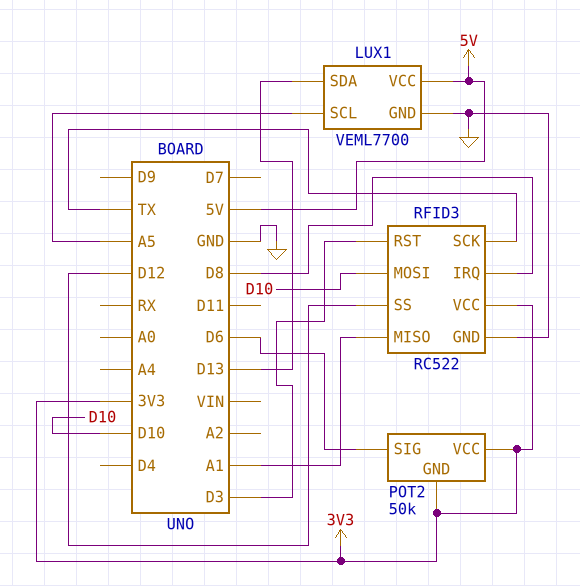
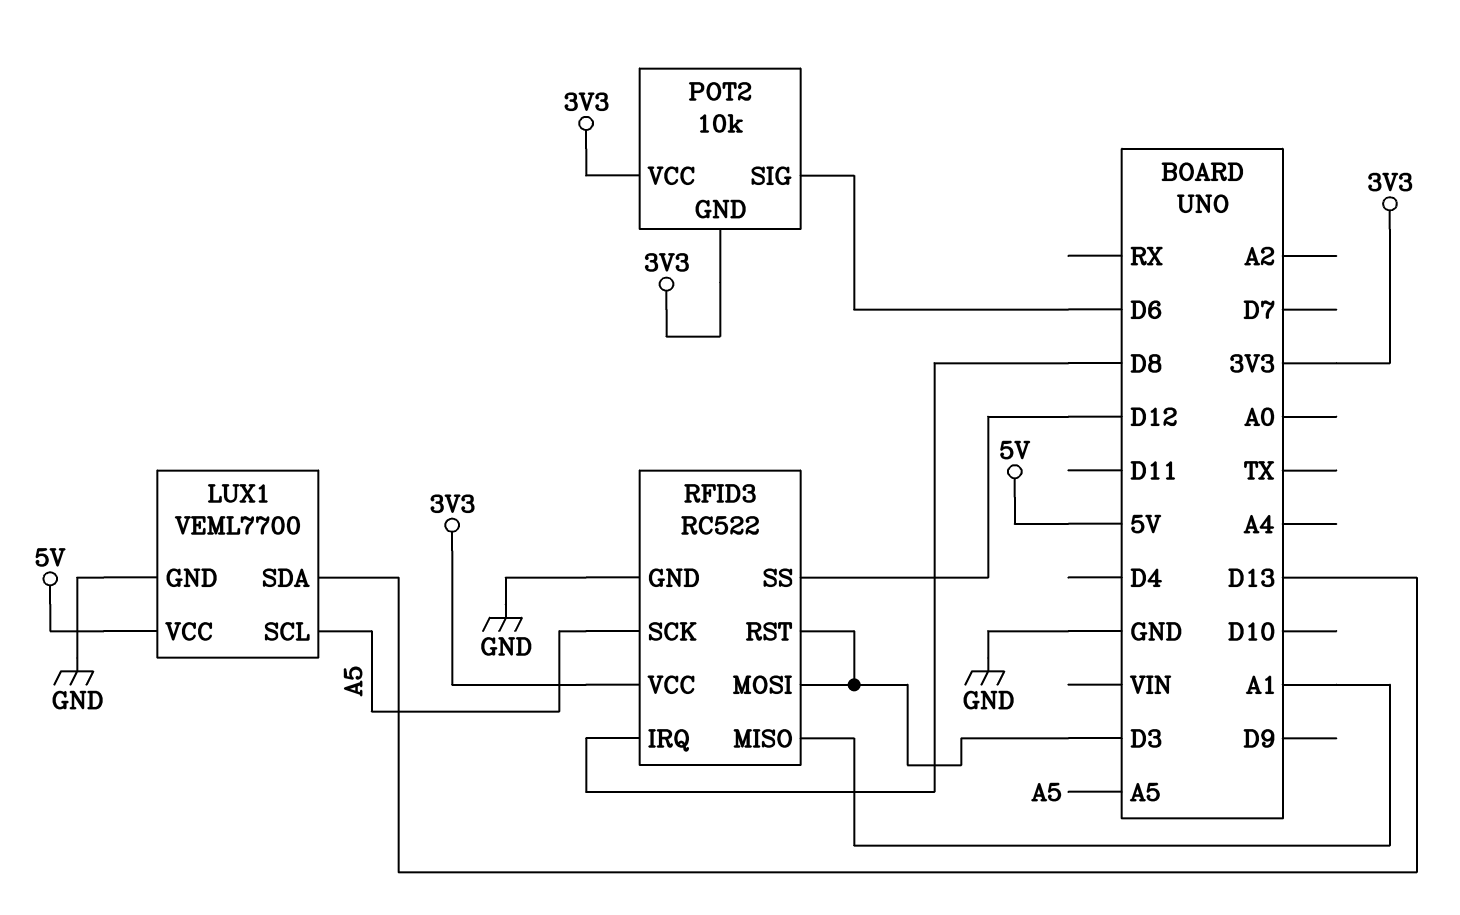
POT2: 50k -> 10k
RFID3 pin MOSI: D10 -> D3
RFID3 pin SCK: TX -> A5

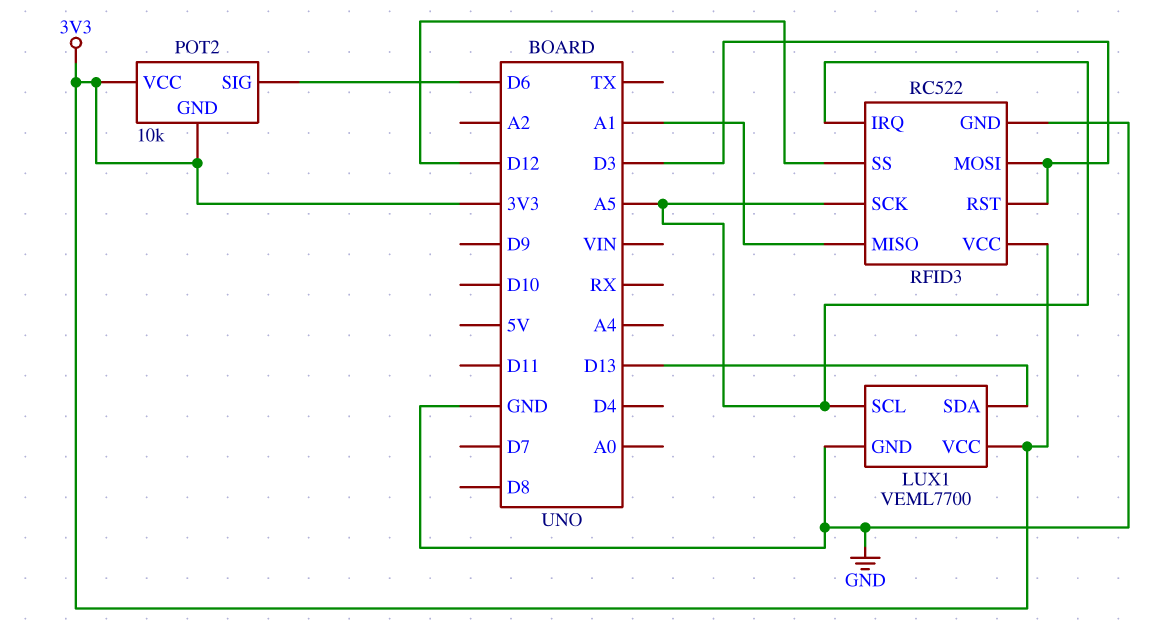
LUX1 pin VCC: 5V -> 3V3
RFID3 pin IRQ: D8 -> A5

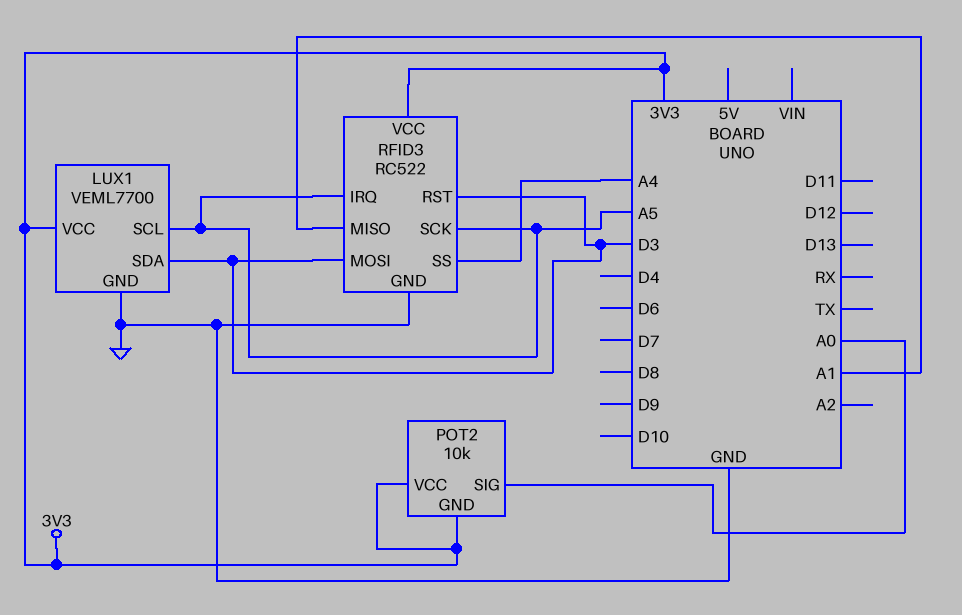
LUX1 pin SDA: D13 -> D3
POT2 pin SIG: D6 -> A0
RFID3 pin SS: D12 -> A4

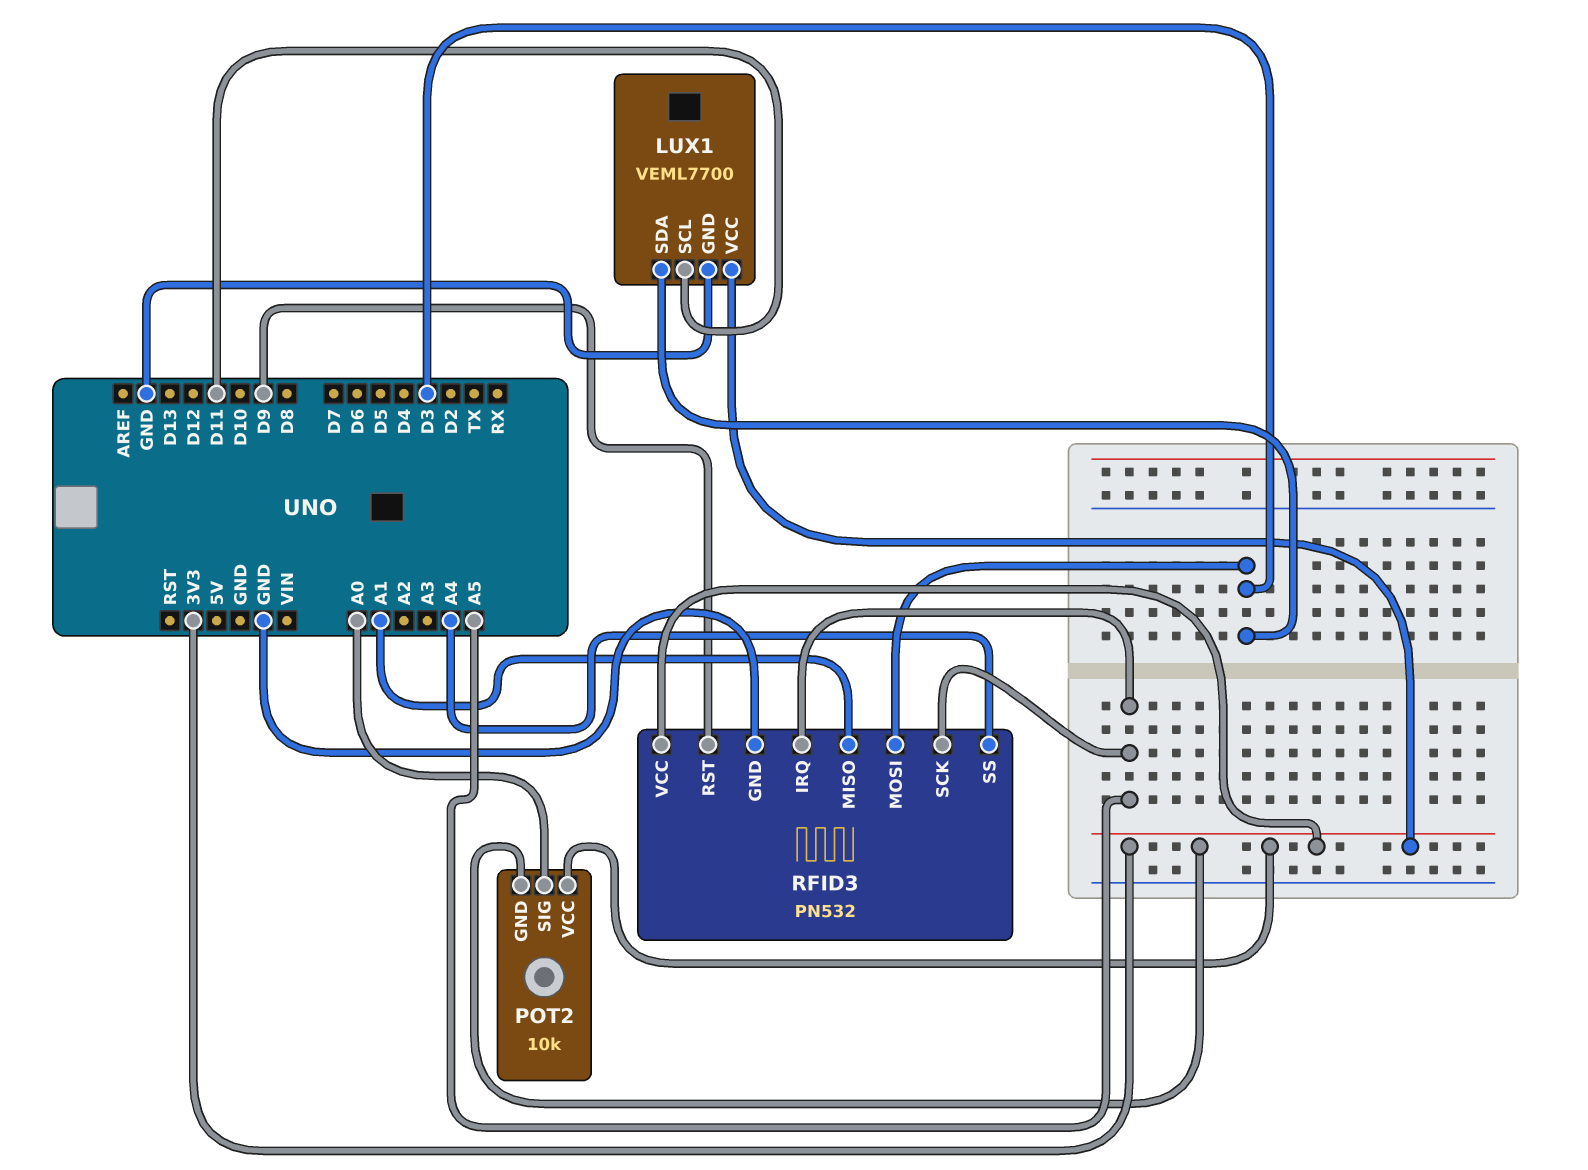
LUX1 pin SCL: A5 -> D11
RFID3: RC522 -> PN532
RFID3 pin RST: D3 -> D9

